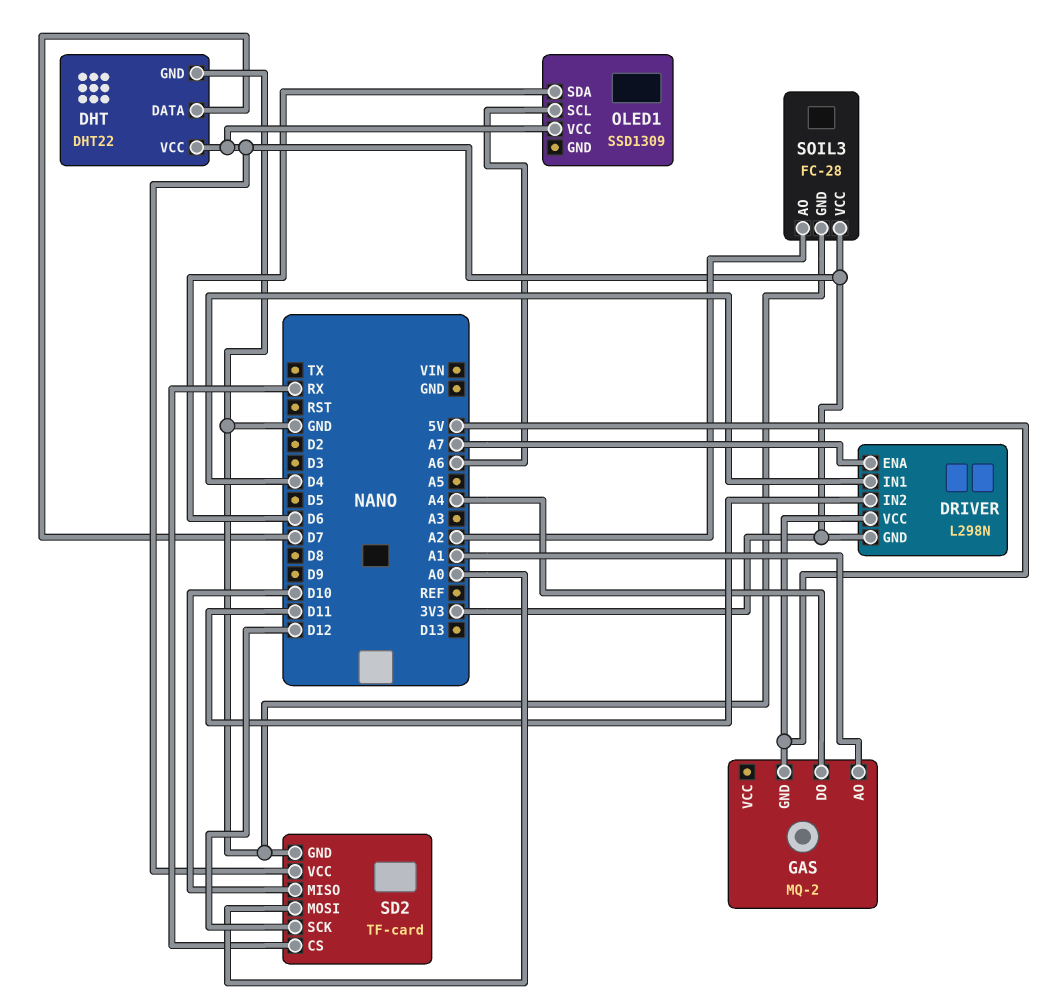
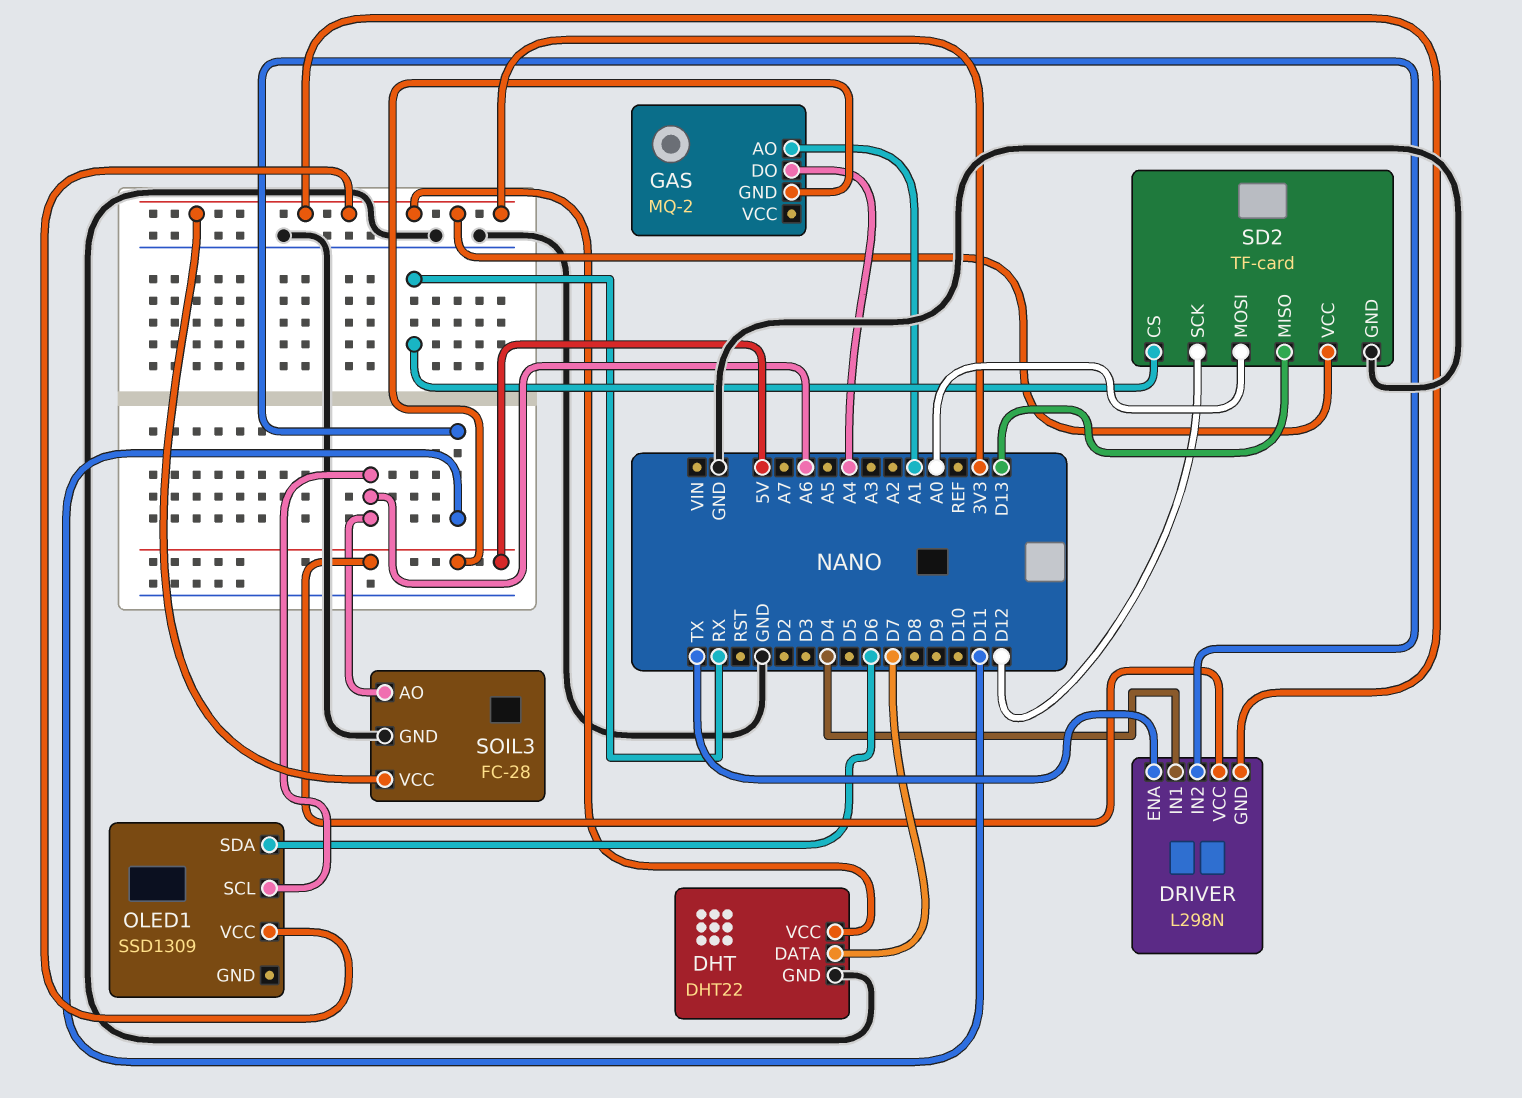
DRIVER pin ENA: A7 -> TX
SD2 pin MISO: D10 -> D13
SOIL3 pin AO: A2 -> A6

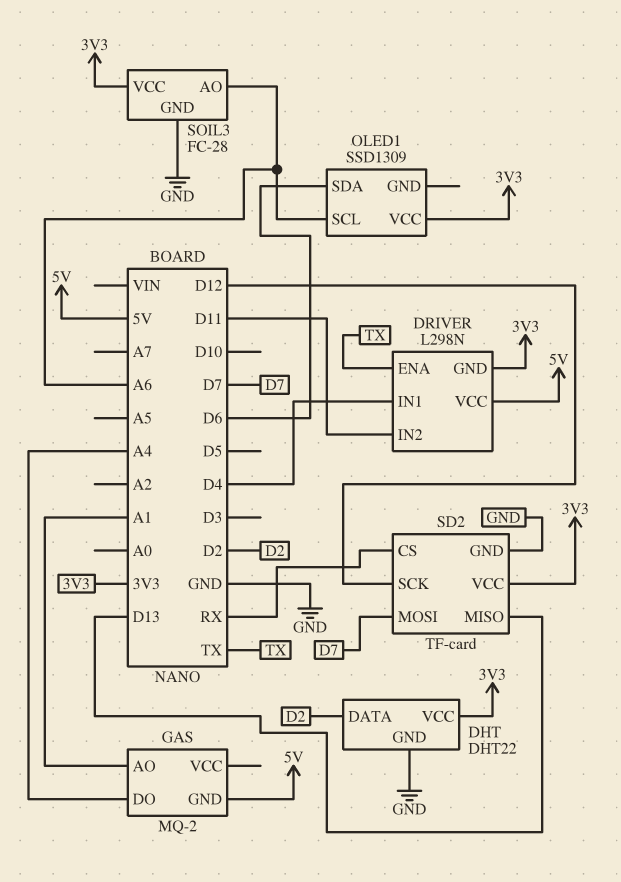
DHT pin DATA: D7 -> D2
SD2 pin MOSI: A0 -> D7

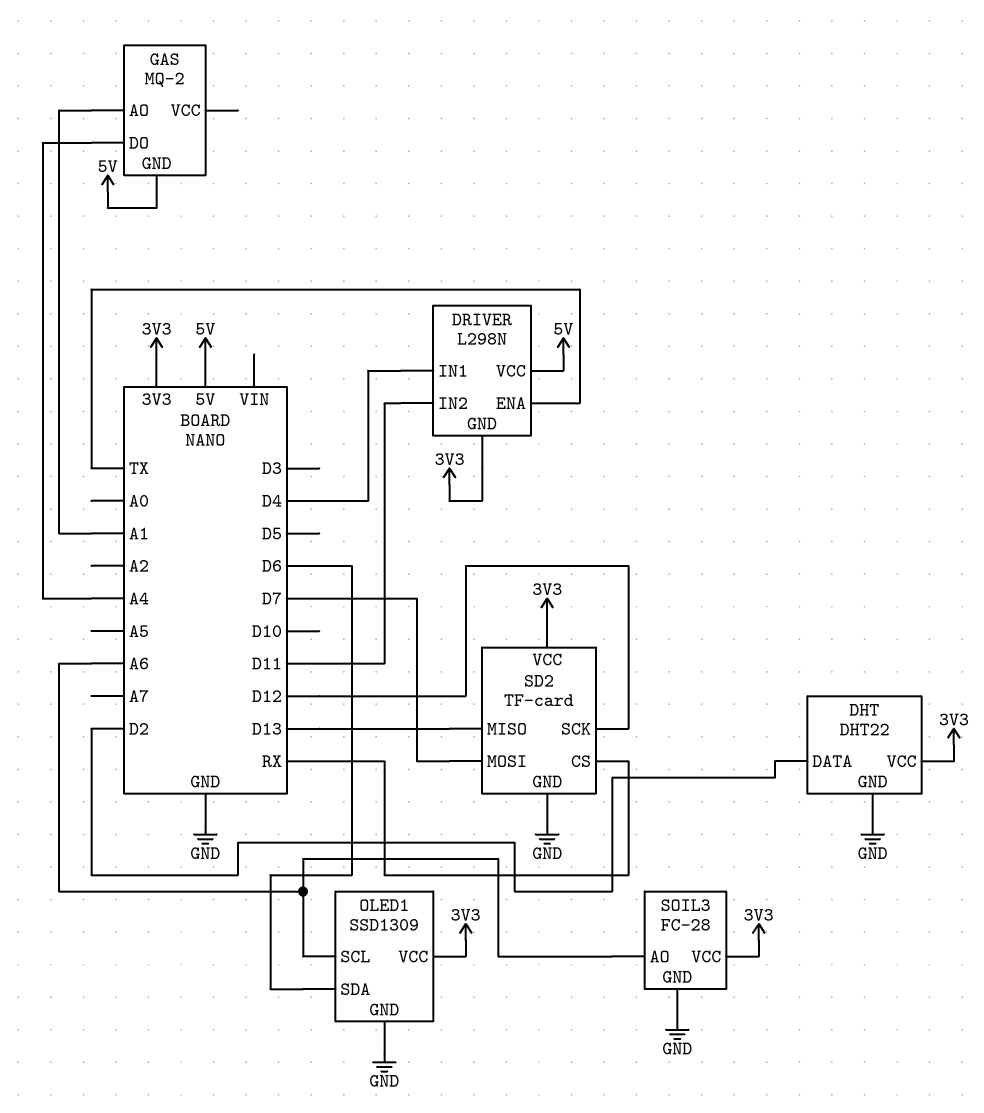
OLED1 pin GND: none -> GND

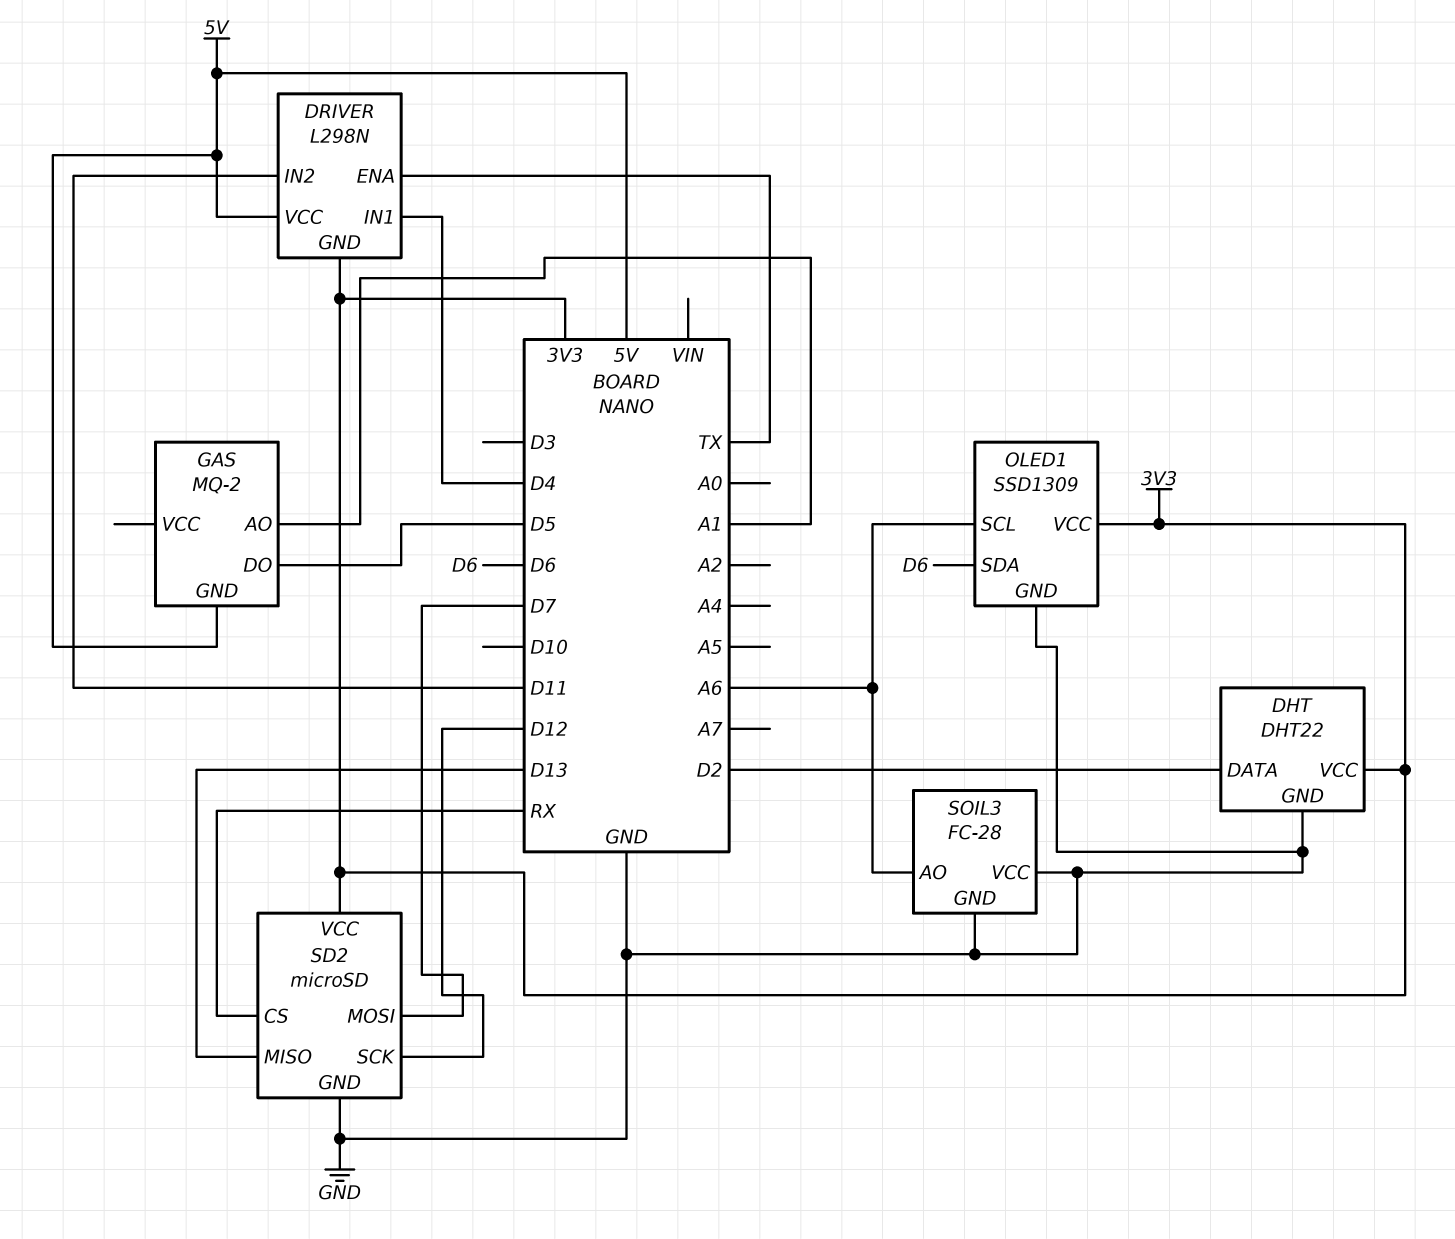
GAS pin DO: A4 -> D5
SD2: TF-card -> microSD
SOIL3 pin VCC: 3V3 -> GND

